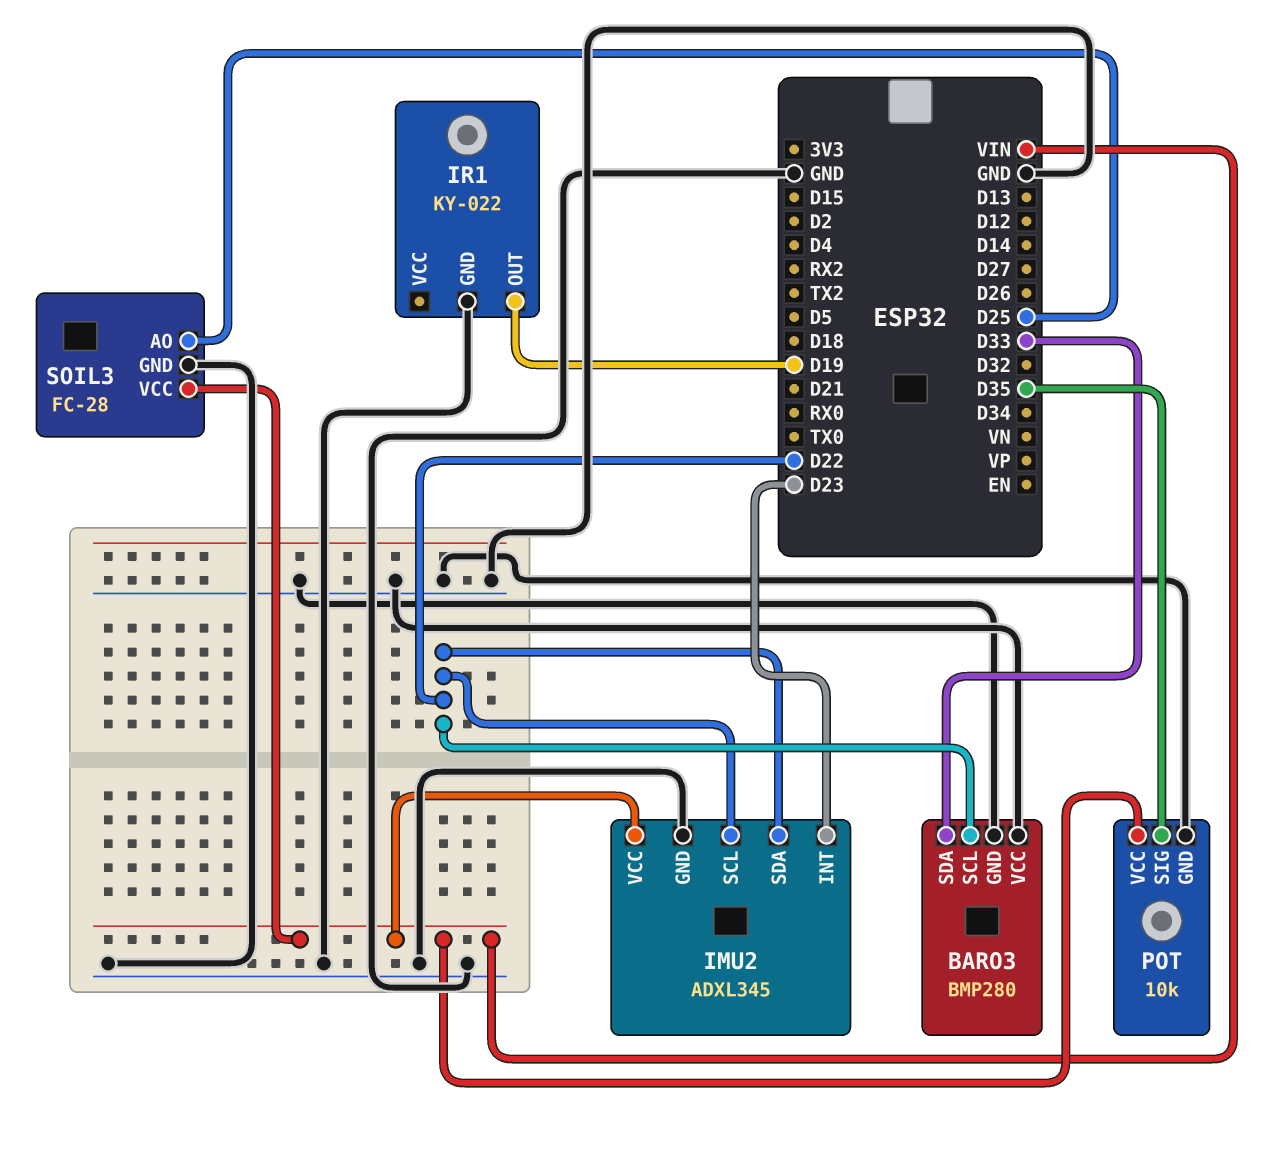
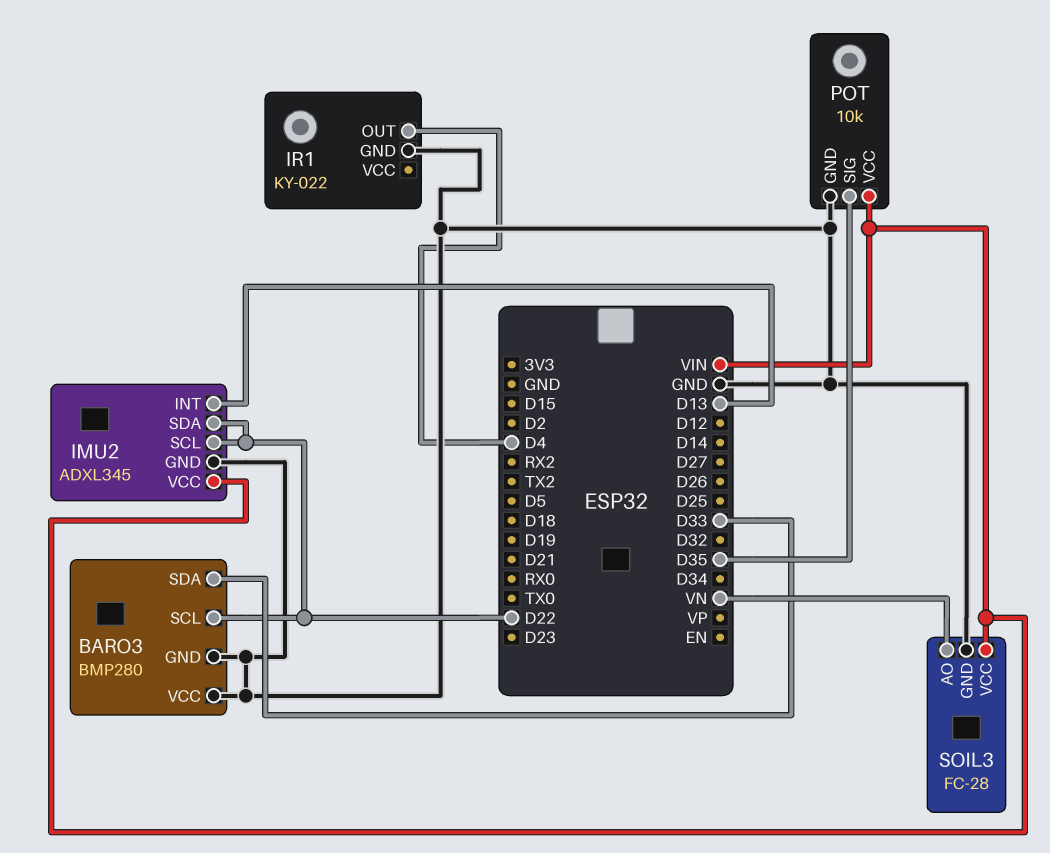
IMU2 pin INT: D23 -> D13
IR1 pin OUT: D19 -> D4
SOIL3 pin AO: D25 -> VN

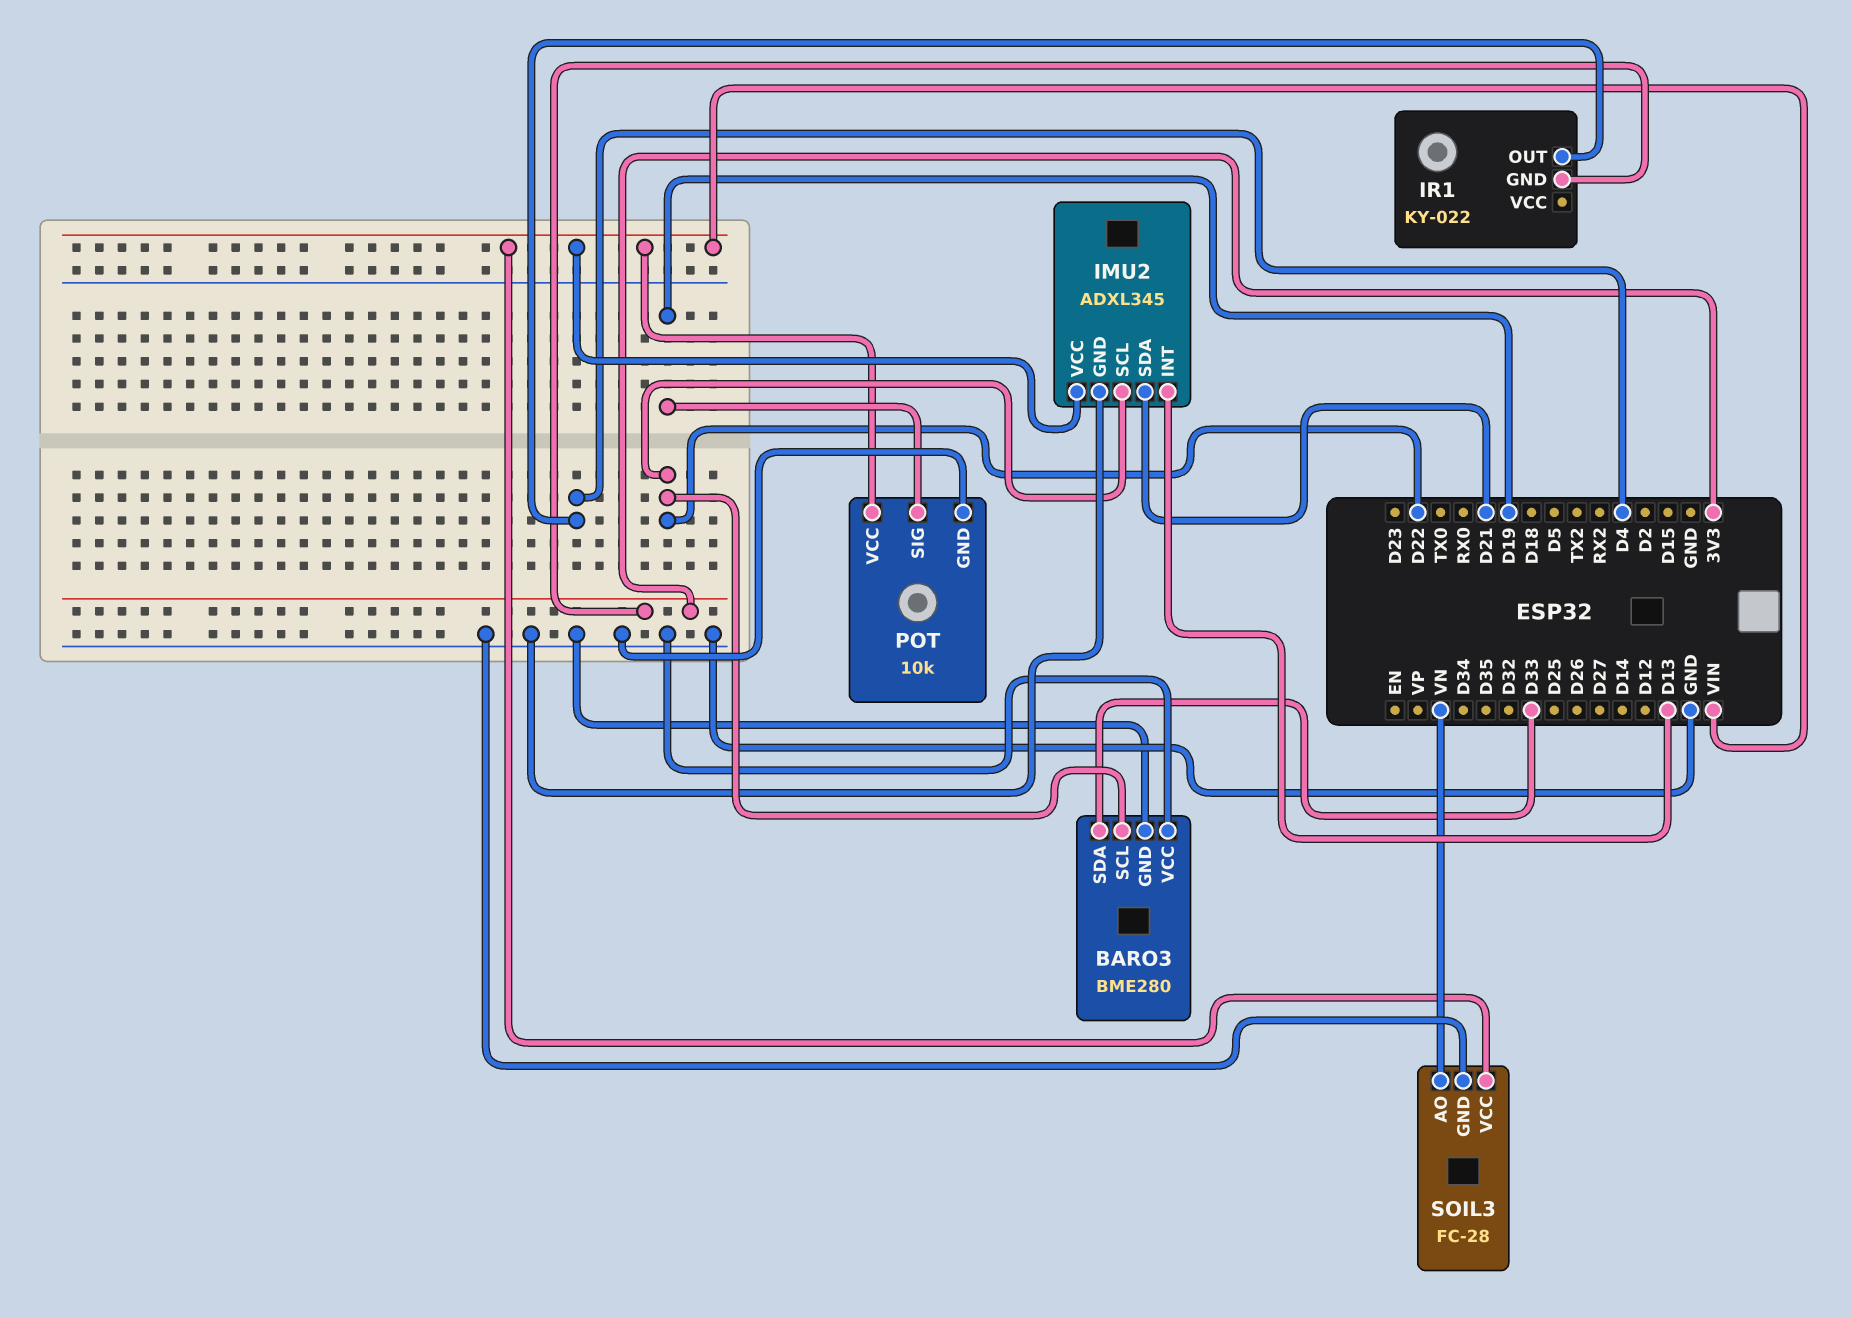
BARO3: BMP280 -> BME280
IMU2 pin SDA: D22 -> D21
IR1 pin GND: GND -> 3V3
POT pin SIG: D35 -> D19

